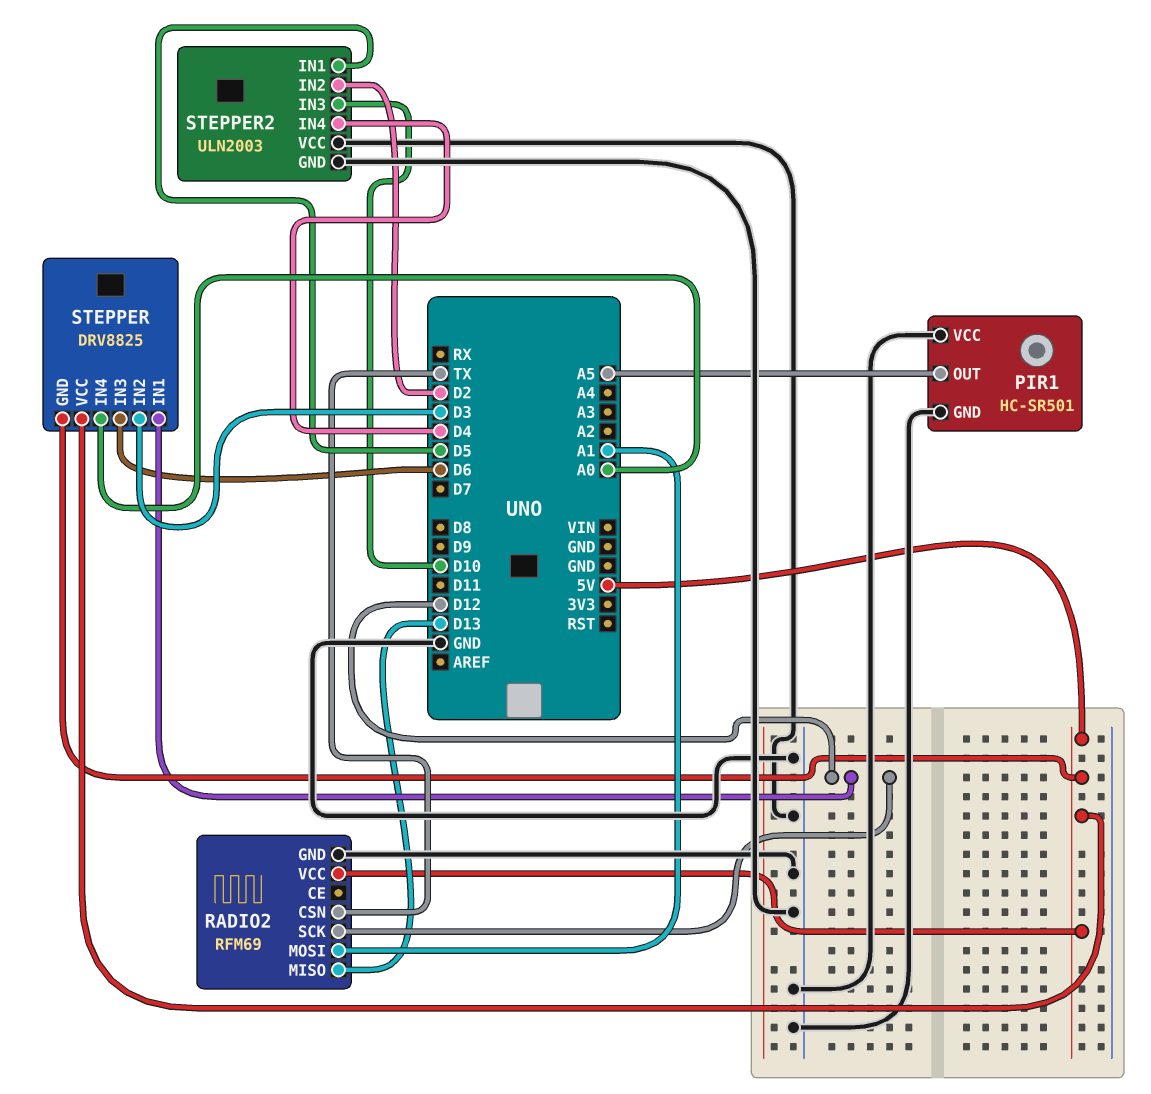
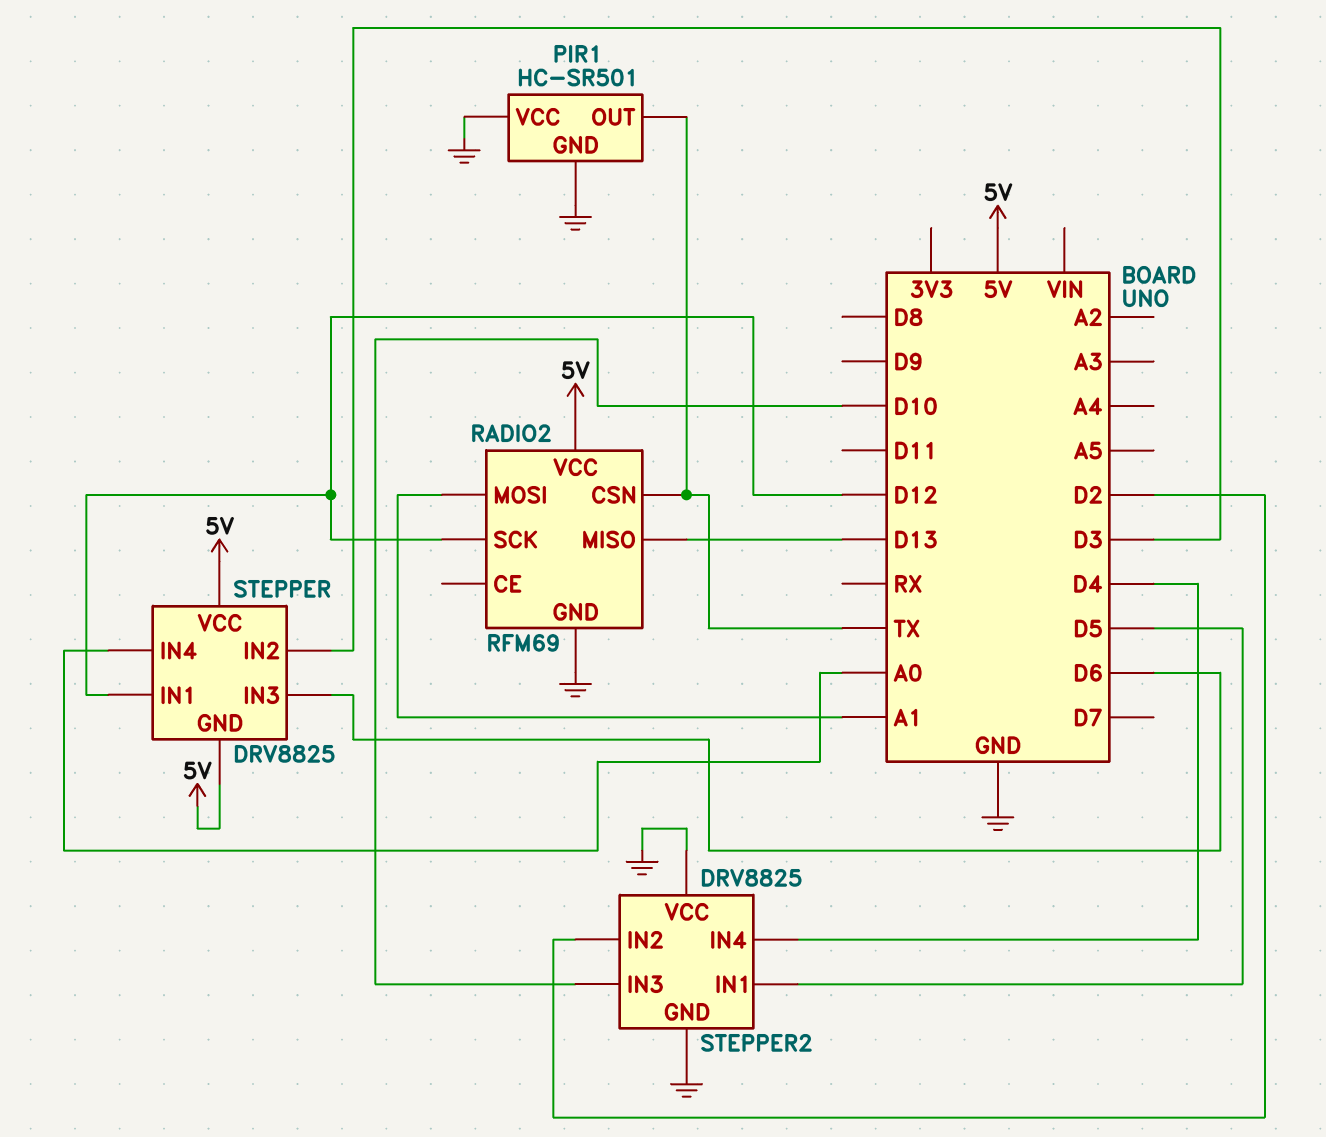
PIR1 pin OUT: A5 -> TX
STEPPER2: ULN2003 -> DRV8825

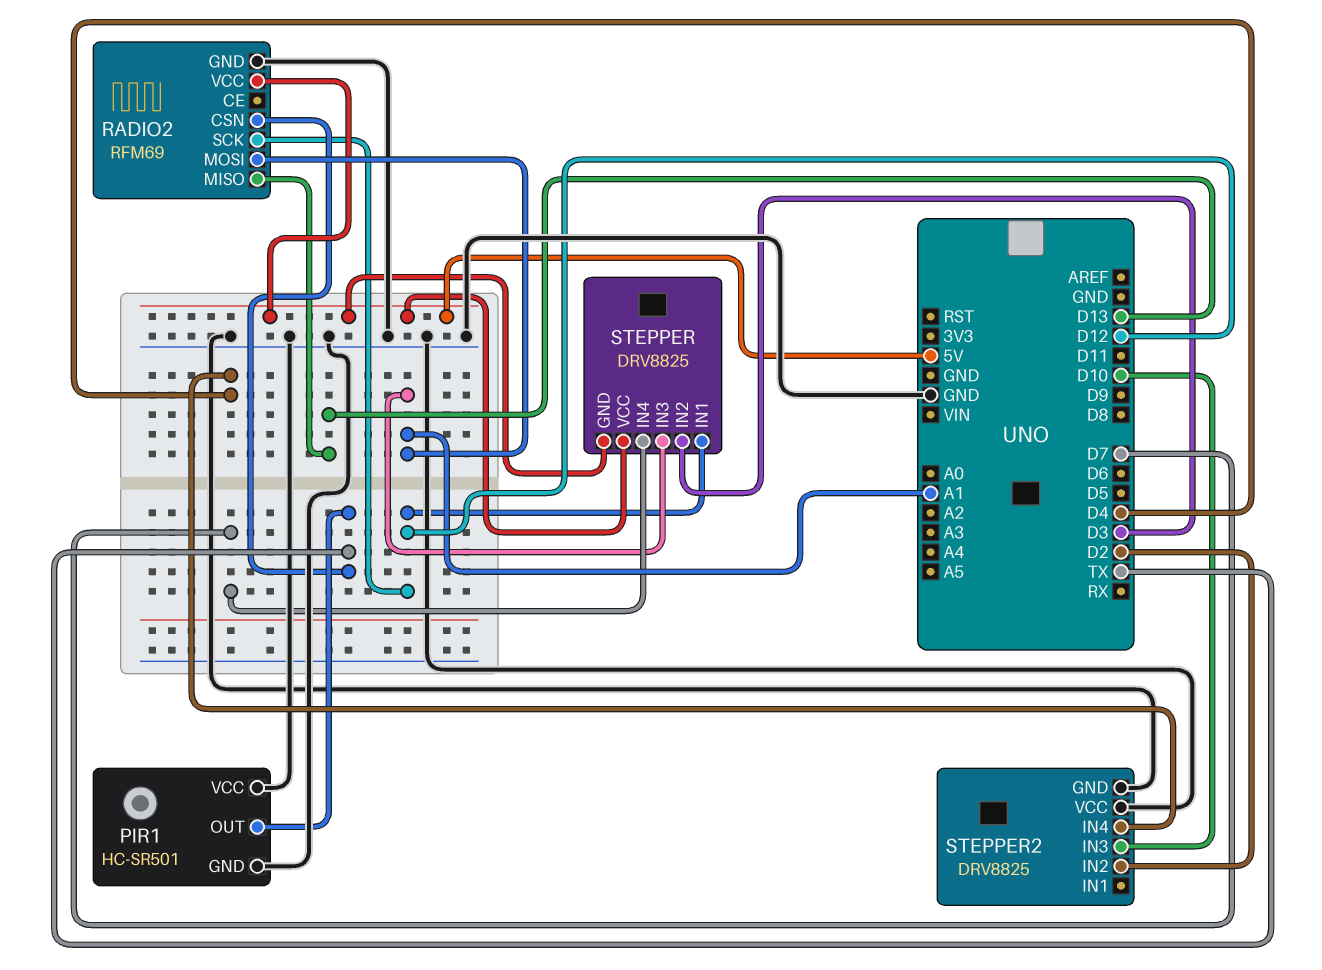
STEPPER pin IN3: D6 -> A1
STEPPER pin IN4: A0 -> D7
STEPPER2 pin IN1: D5 -> none

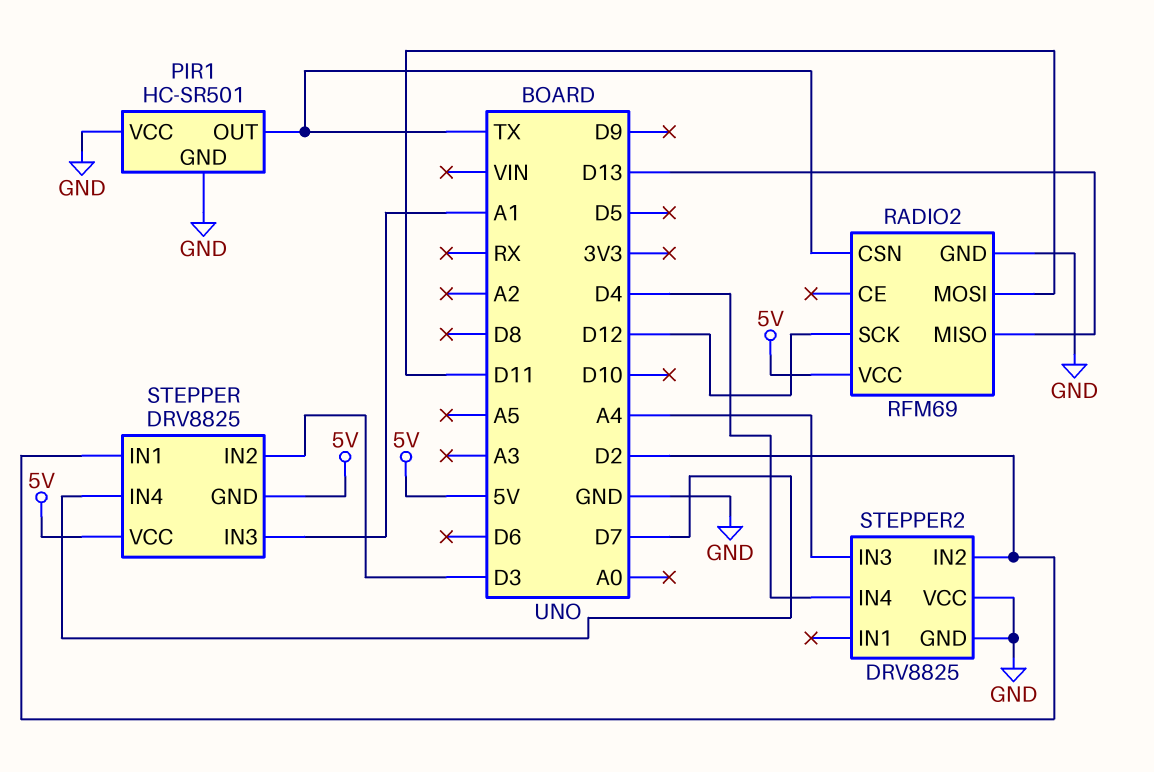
RADIO2 pin MOSI: A1 -> D11
STEPPER pin IN1: D12 -> D2
STEPPER2 pin IN3: D10 -> A4

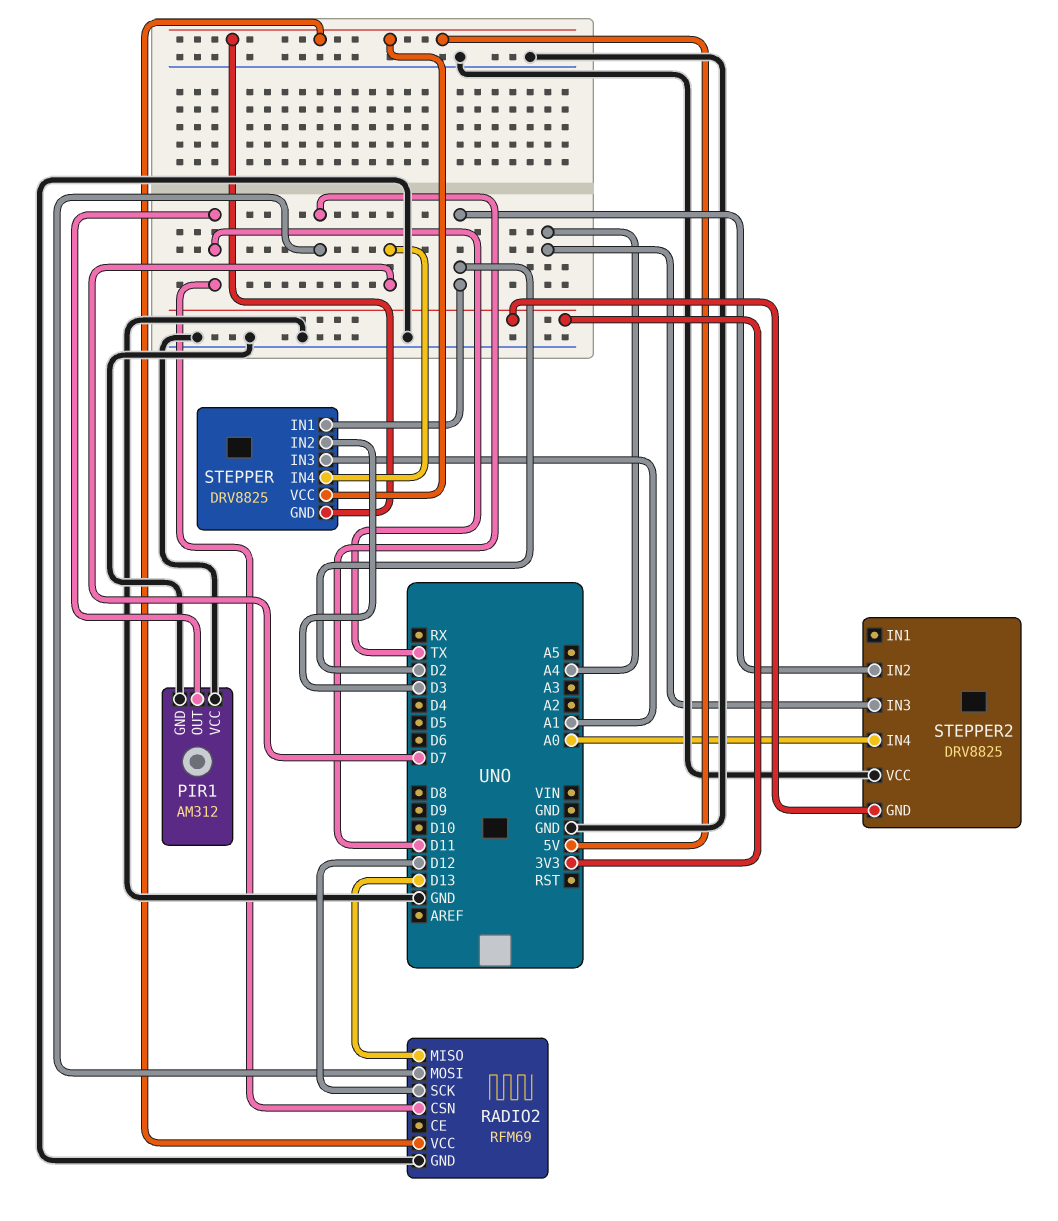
PIR1: HC-SR501 -> AM312
STEPPER2 pin GND: GND -> 3V3
STEPPER2 pin IN4: D4 -> A0

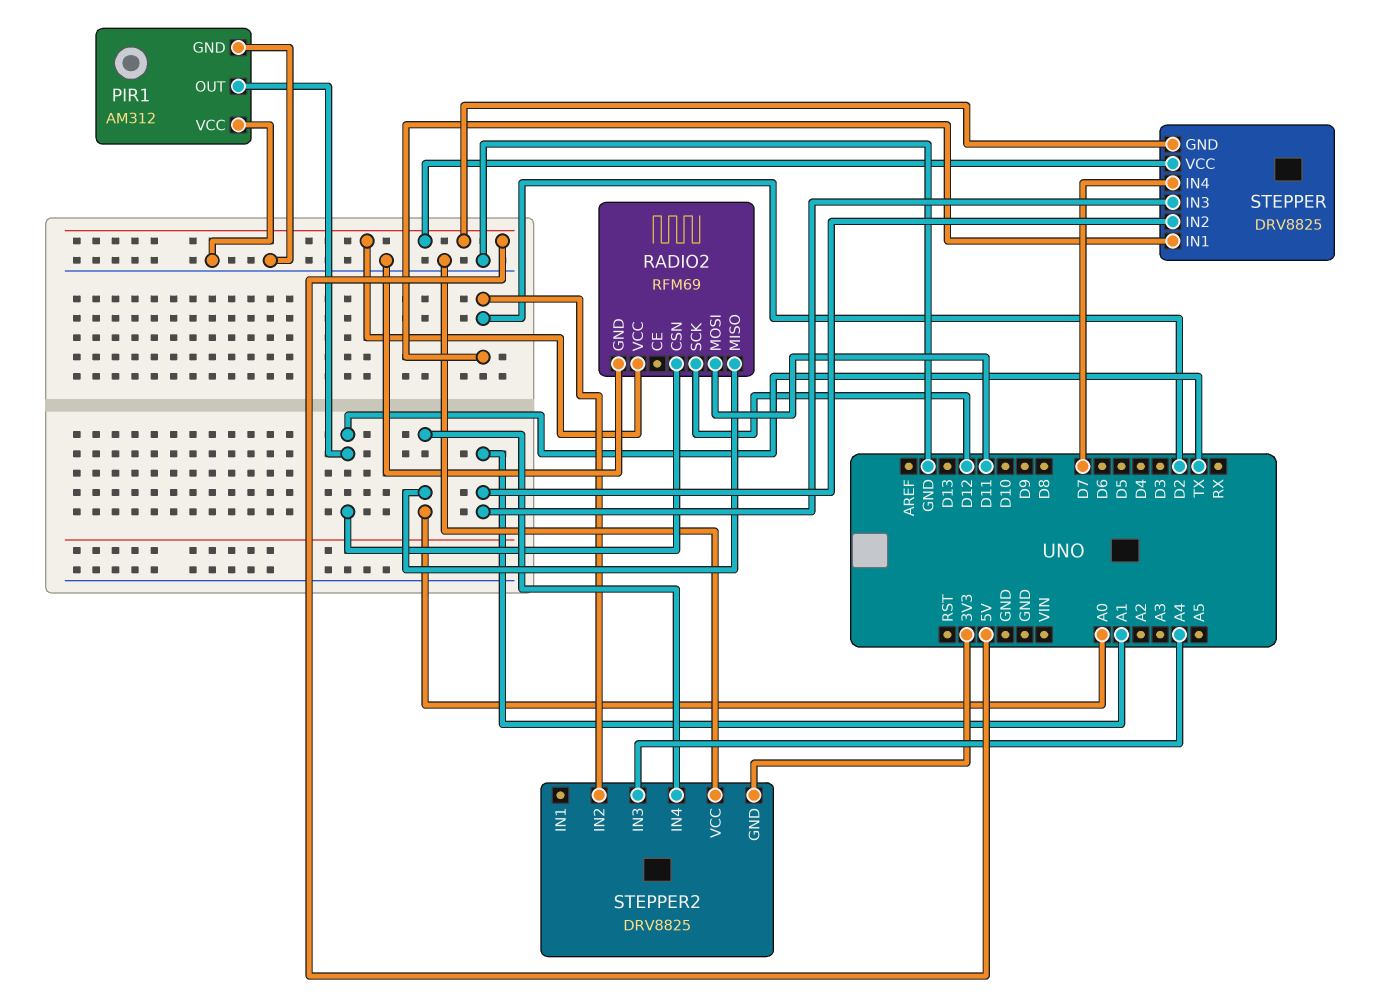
RADIO2 pin MISO: D13 -> A0
STEPPER pin IN2: D3 -> A1

